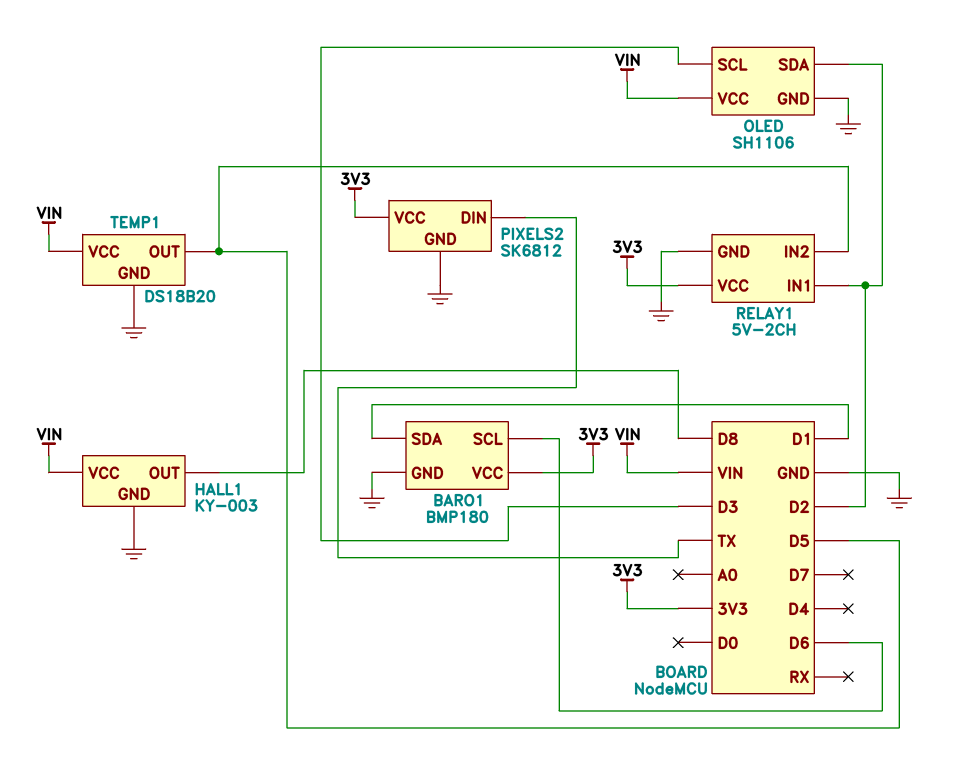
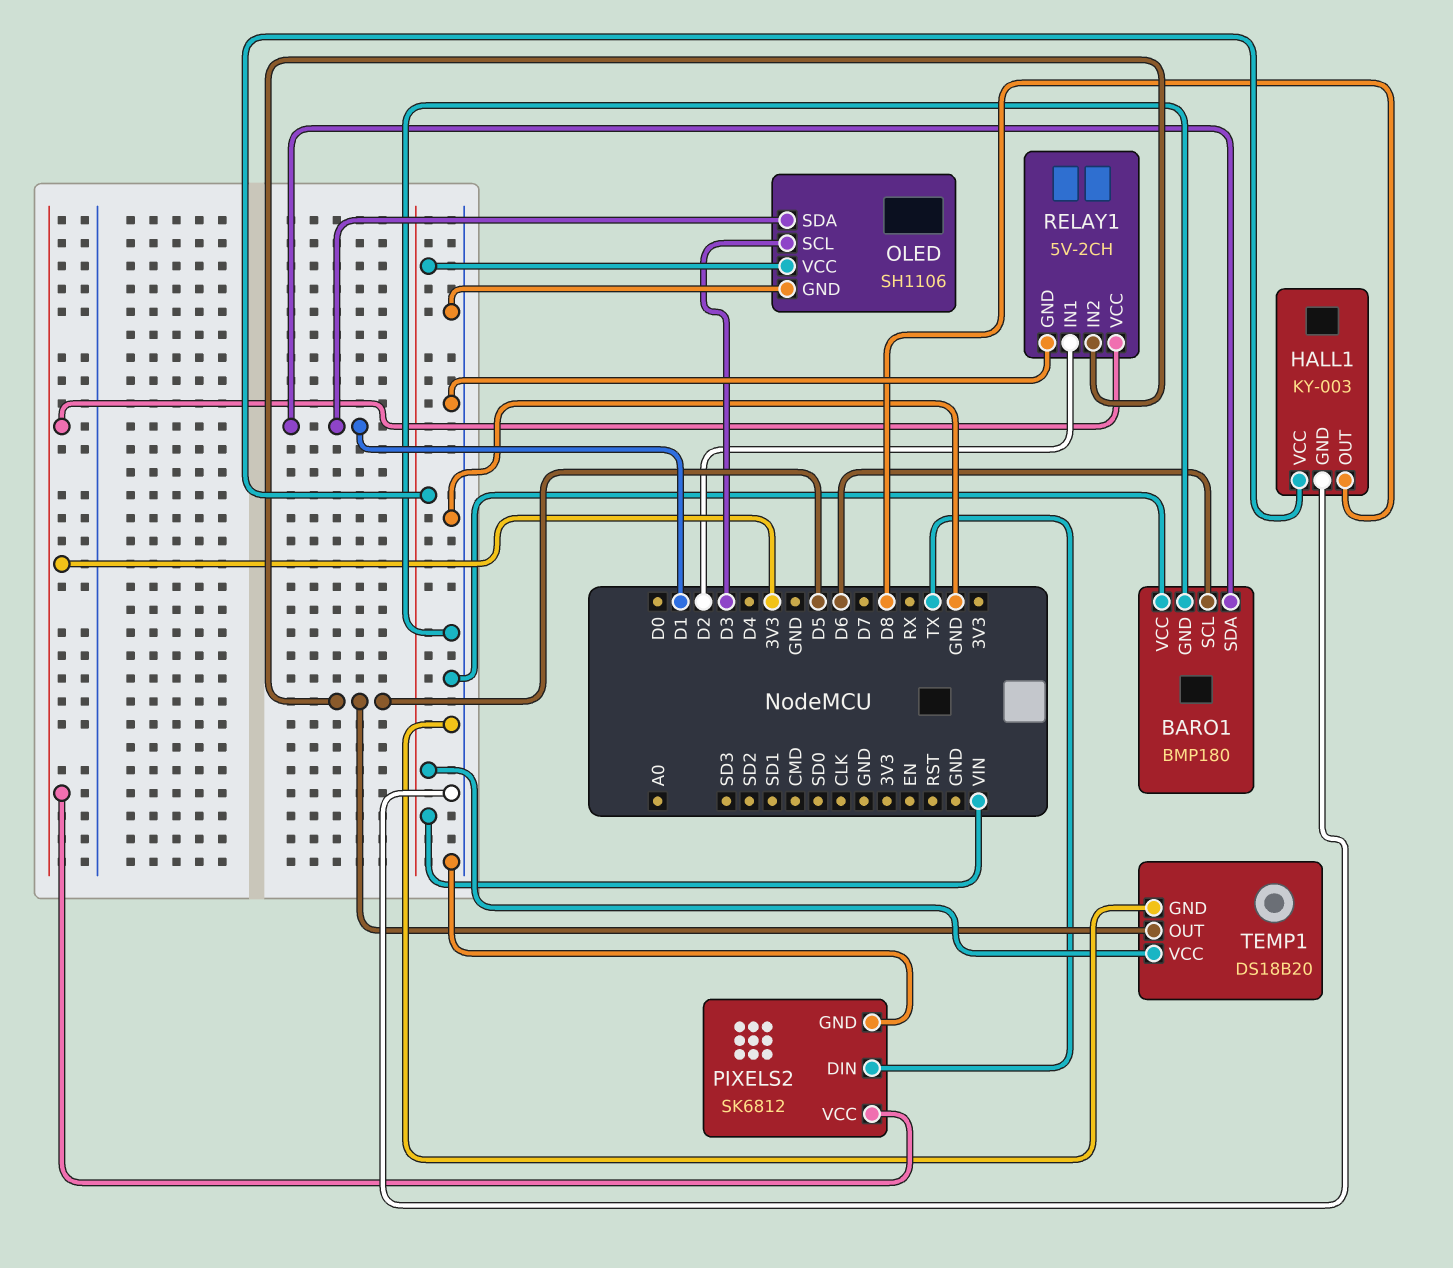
BARO1 pin VCC: 3V3 -> GND
OLED pin SDA: D2 -> D1

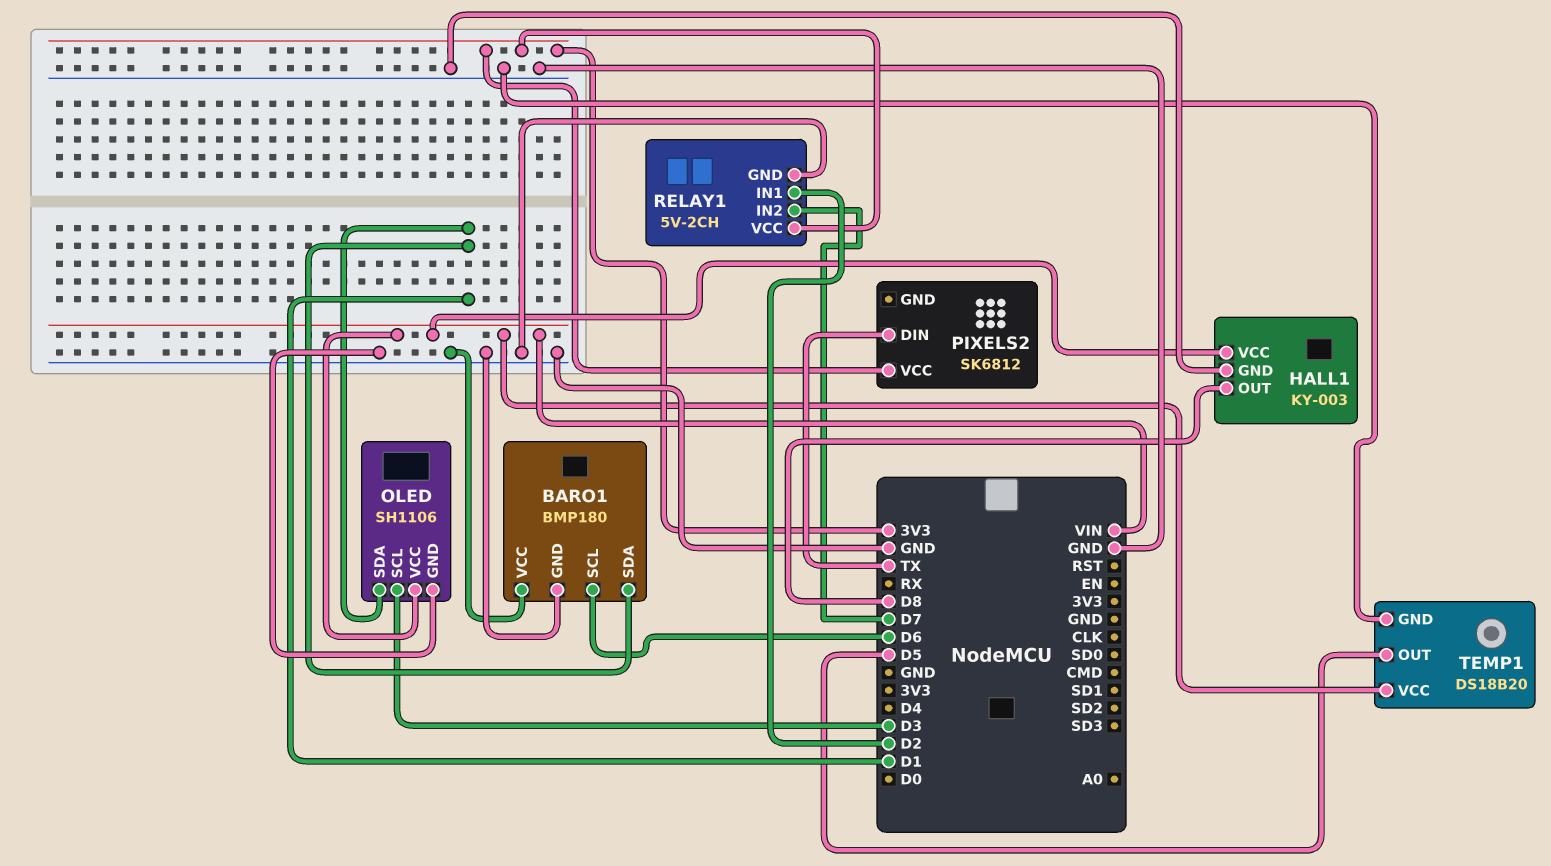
PIXELS2 pin GND: GND -> none
RELAY1 pin IN2: D5 -> D7

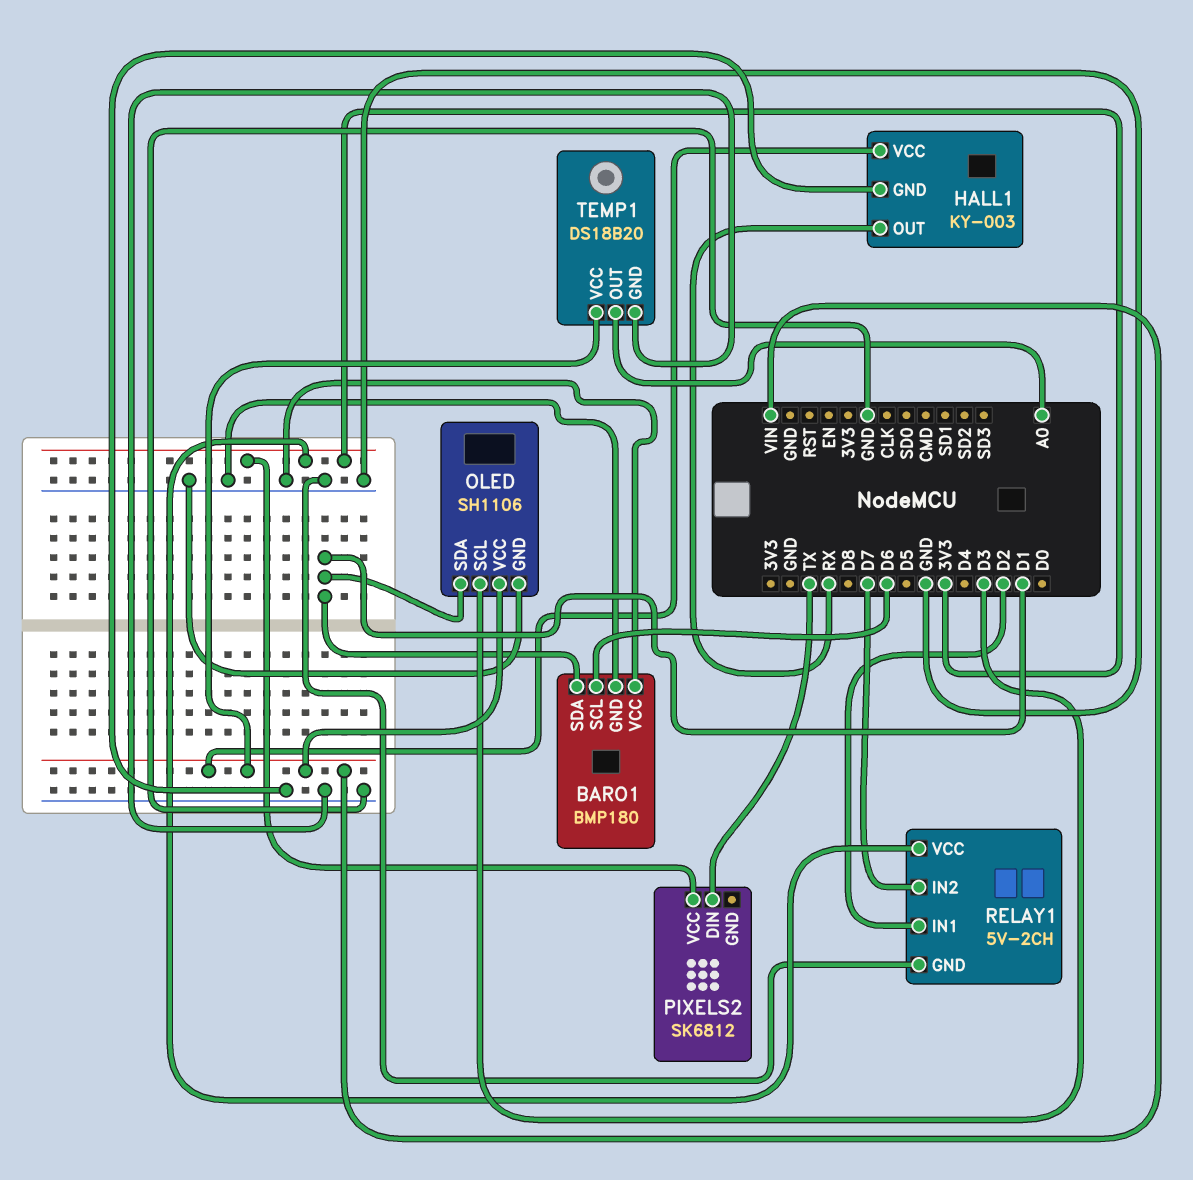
HALL1 pin OUT: D8 -> RX
TEMP1 pin OUT: D5 -> A0

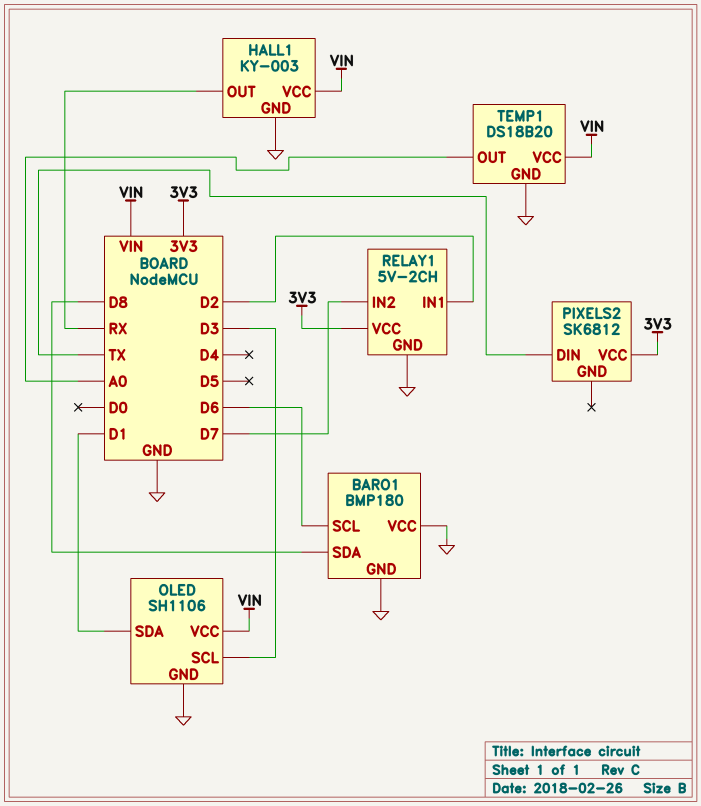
BARO1 pin SDA: D1 -> D8

